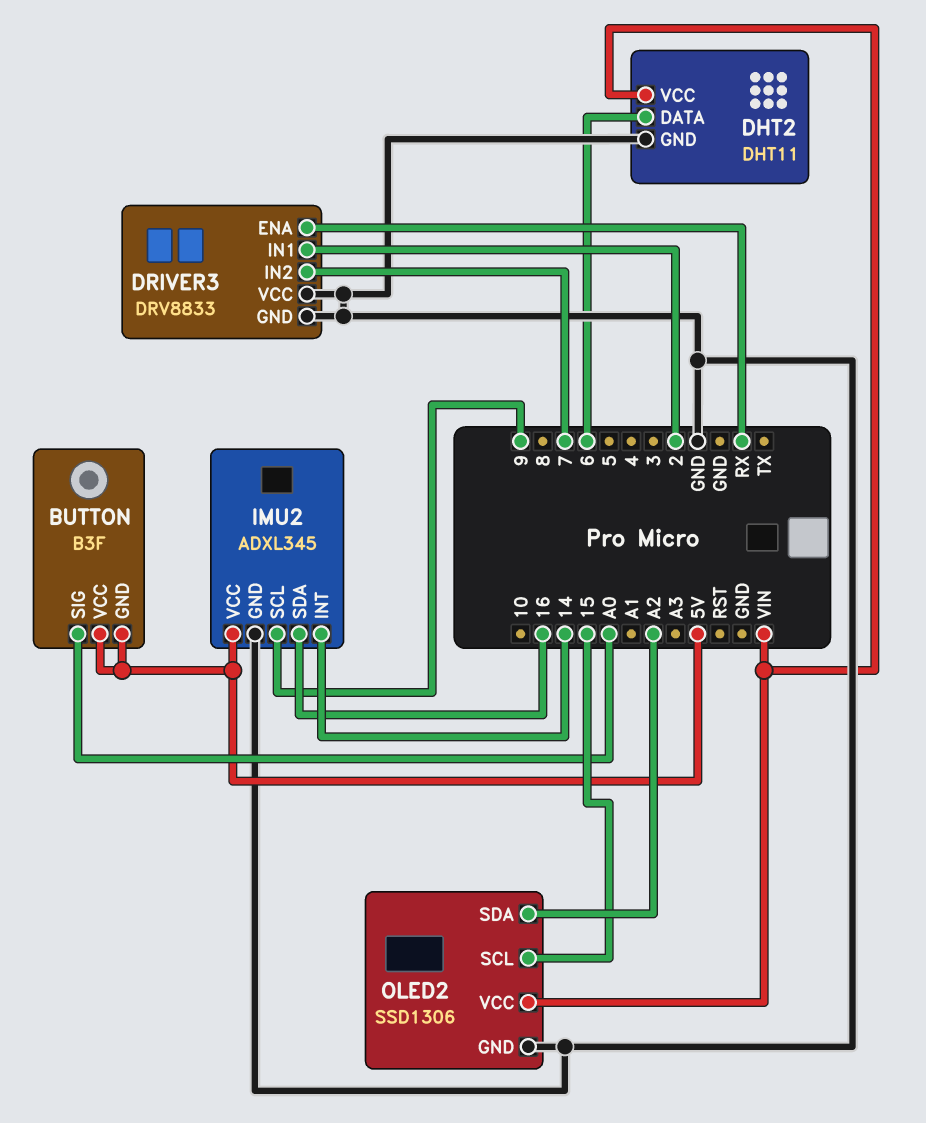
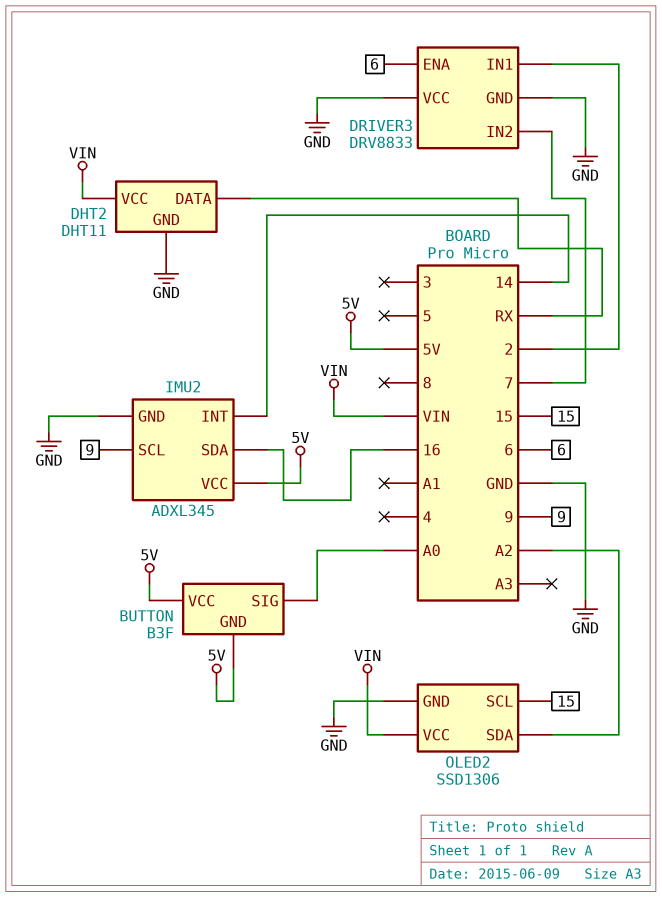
DHT2 pin DATA: 6 -> RX
DRIVER3 pin ENA: RX -> 6

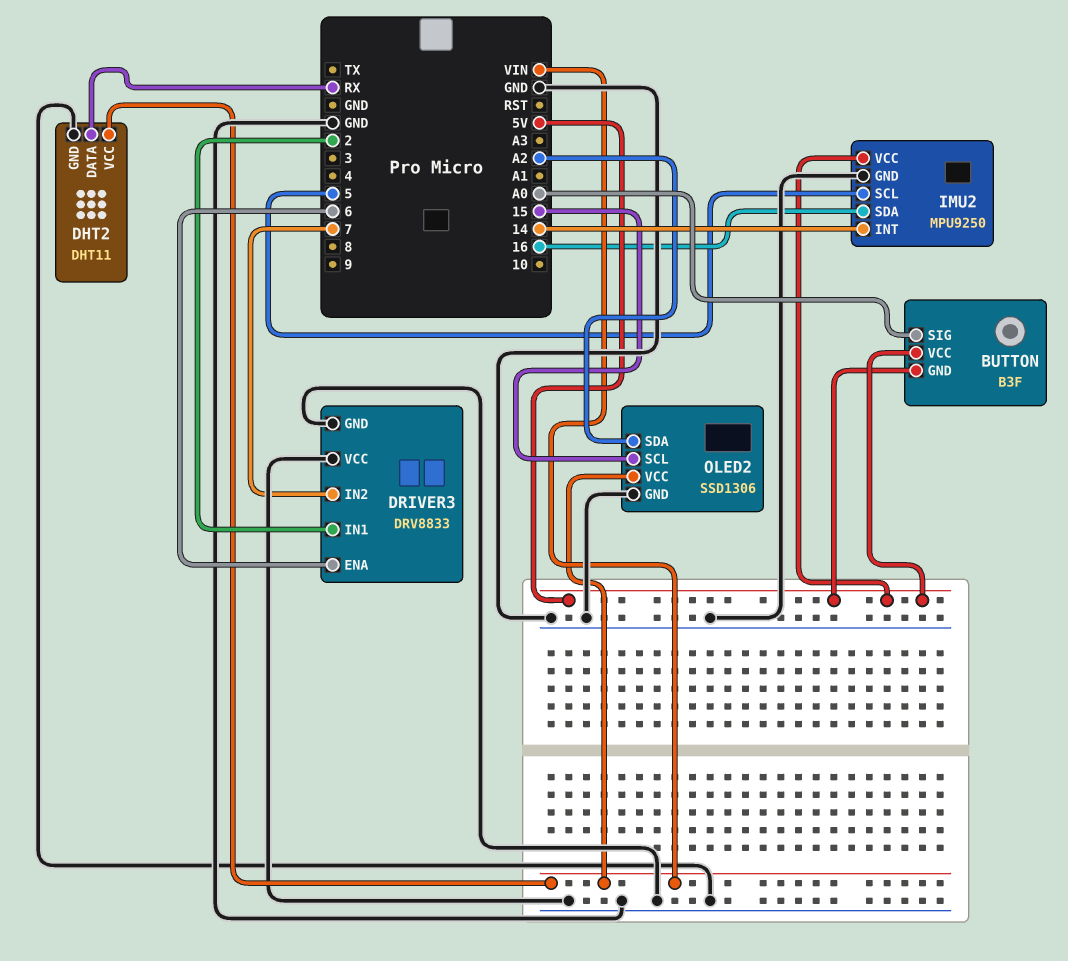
IMU2: ADXL345 -> MPU9250
IMU2 pin SCL: 9 -> 5

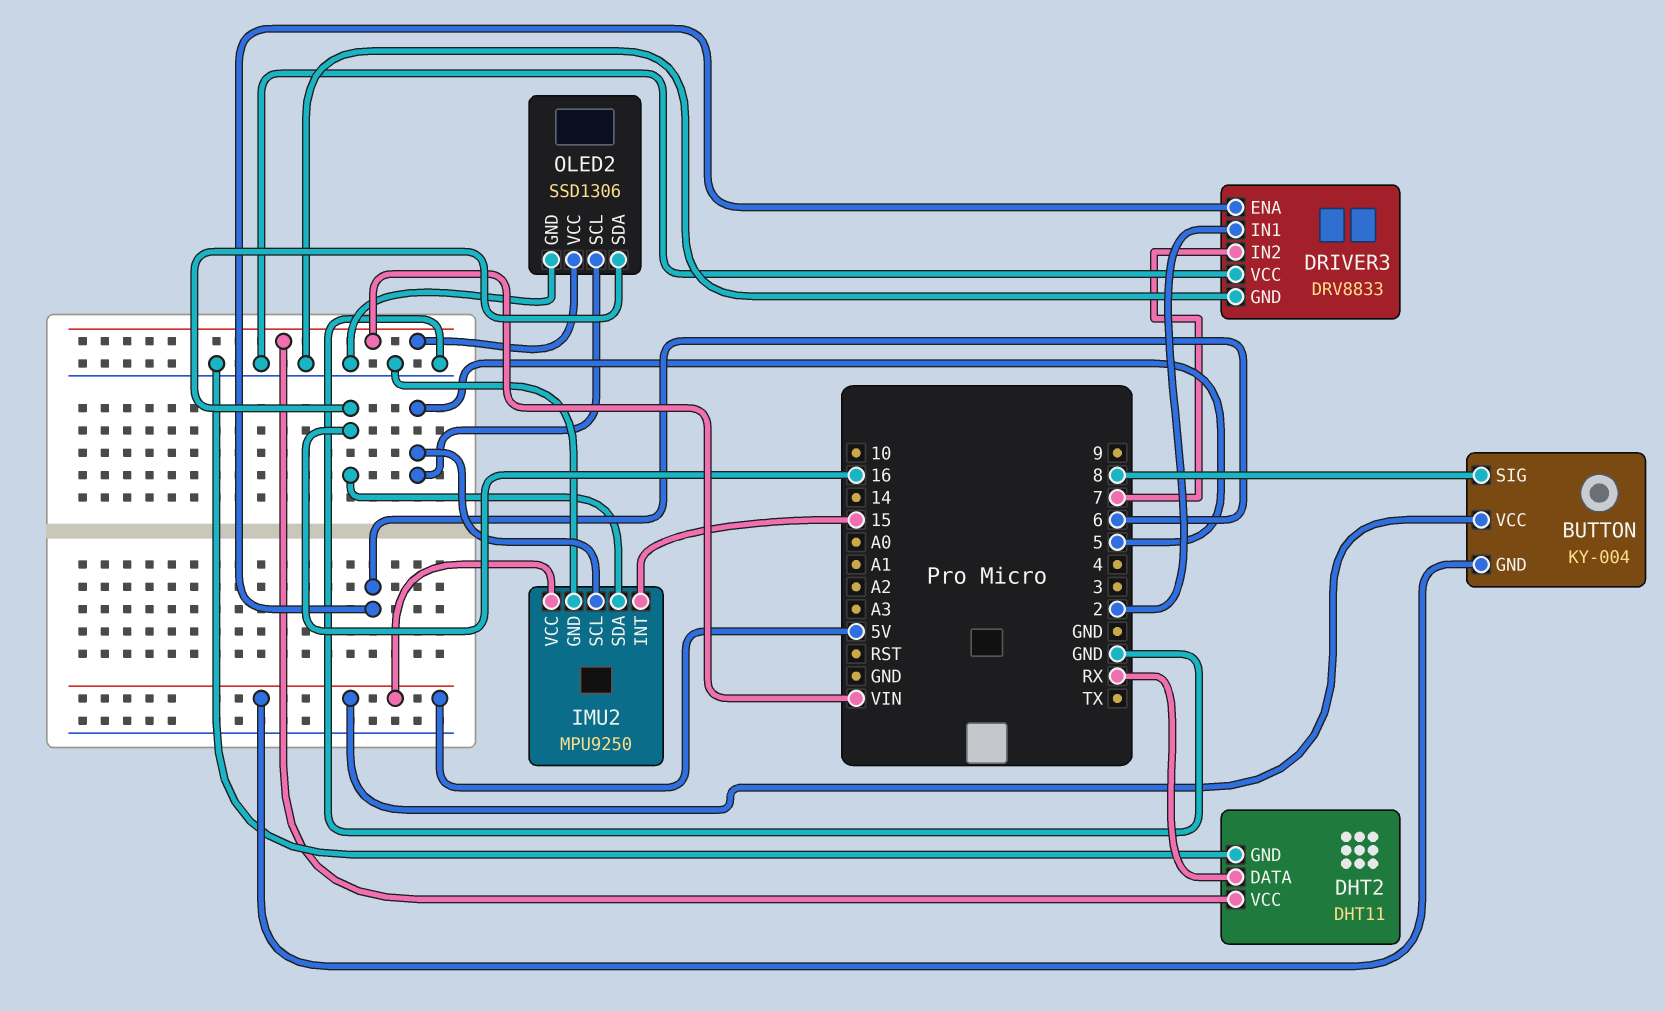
BUTTON: B3F -> KY-004
BUTTON pin SIG: A0 -> 8
IMU2 pin INT: 14 -> 15
OLED2 pin SCL: 15 -> 5
OLED2 pin SDA: A2 -> 16

